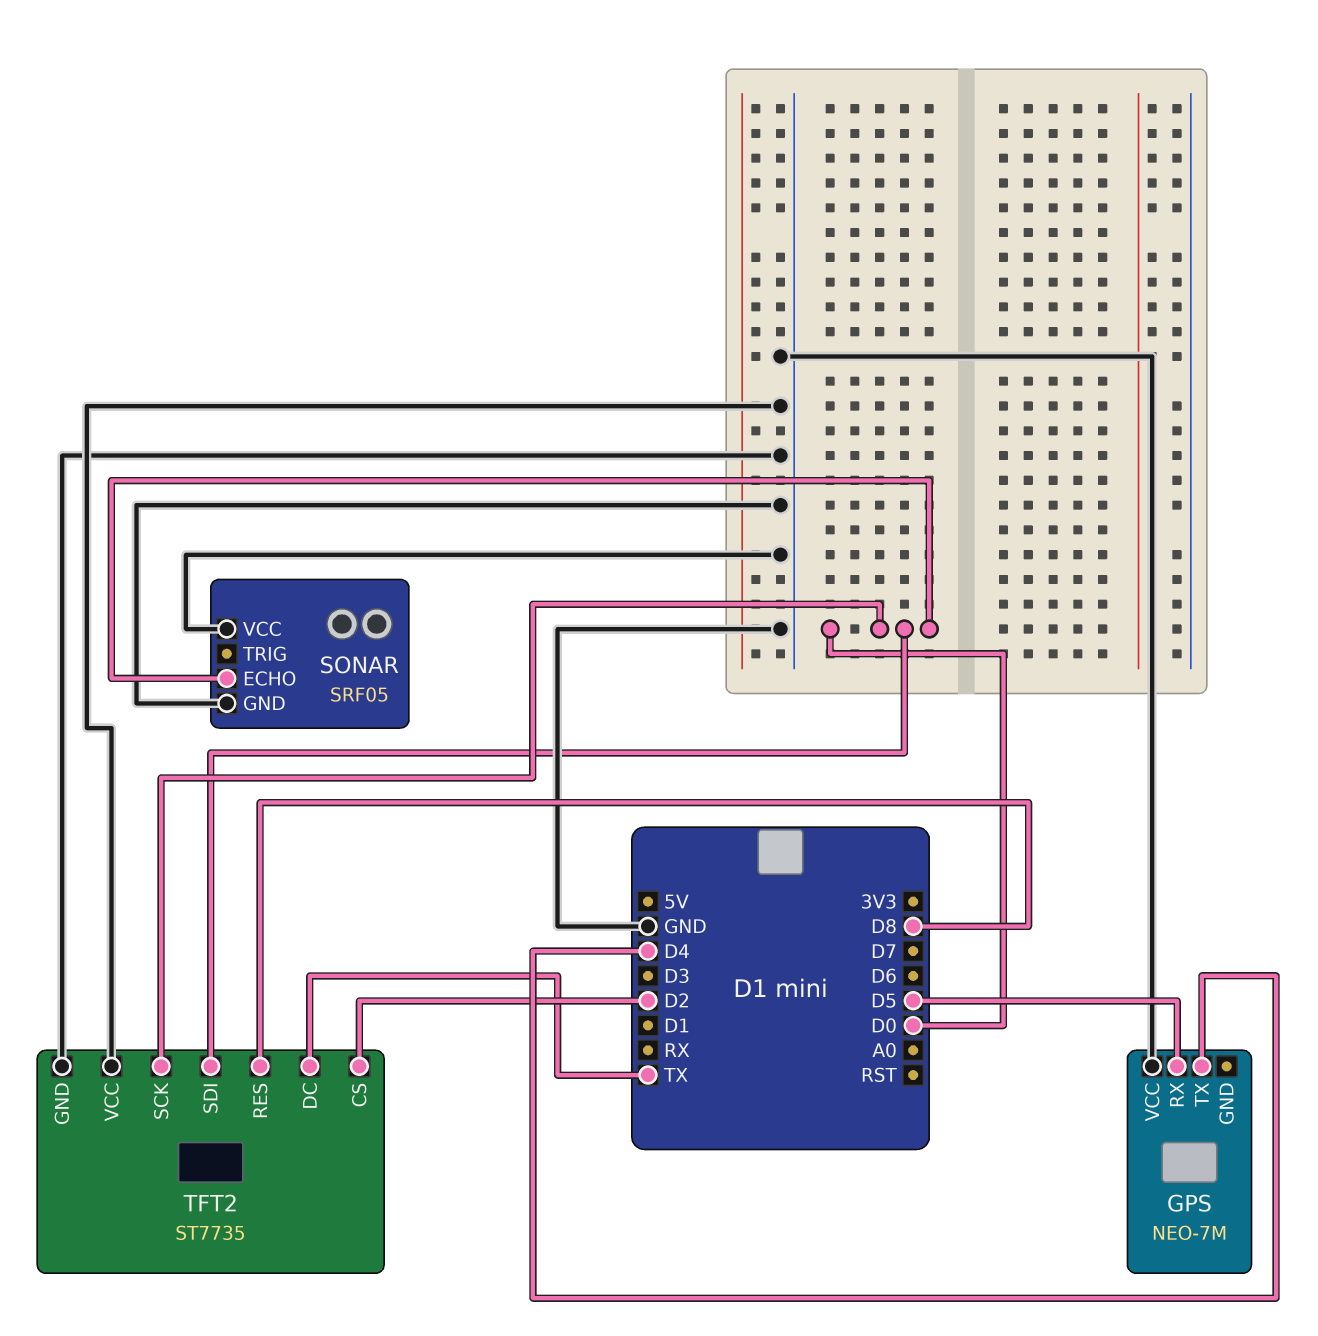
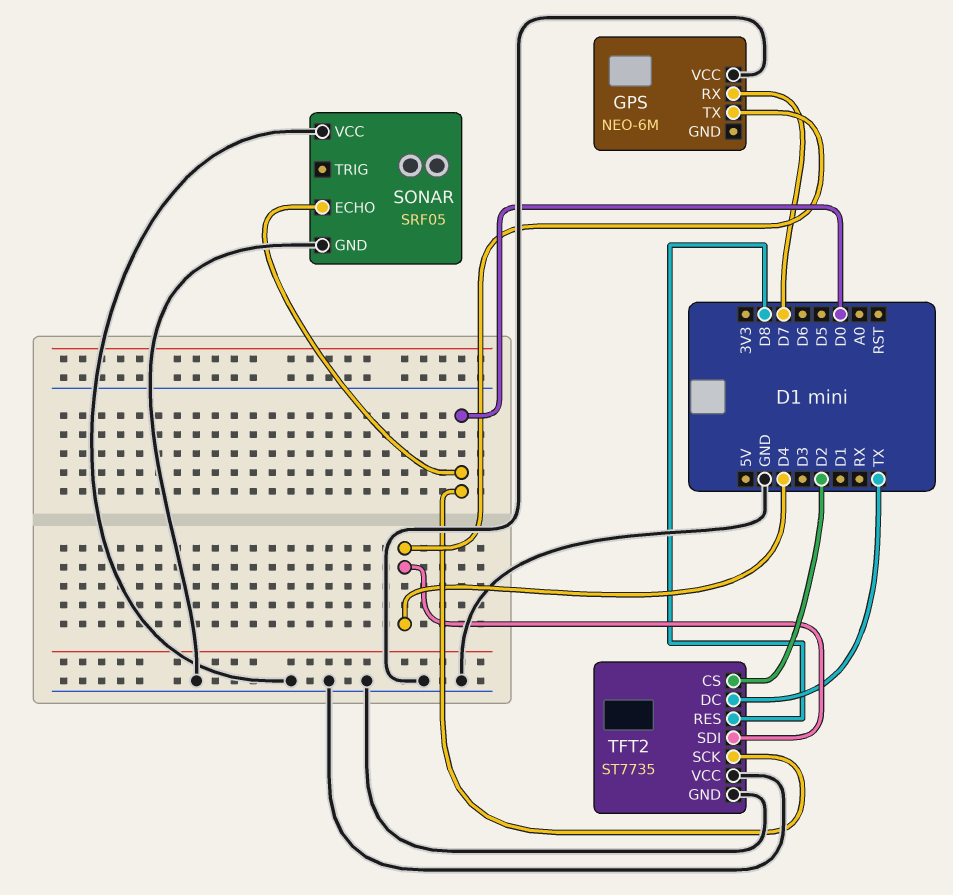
GPS: NEO-7M -> NEO-6M
GPS pin RX: D5 -> D7
TFT2 pin SDI: D0 -> D4

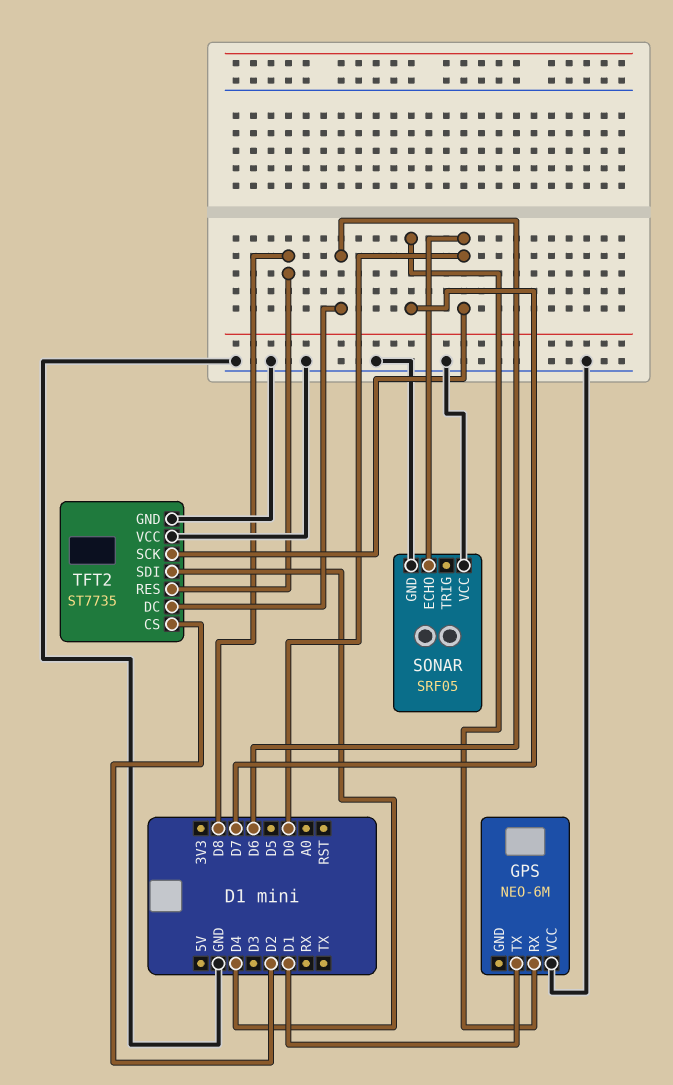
GPS pin TX: D4 -> D1
TFT2 pin DC: TX -> D6

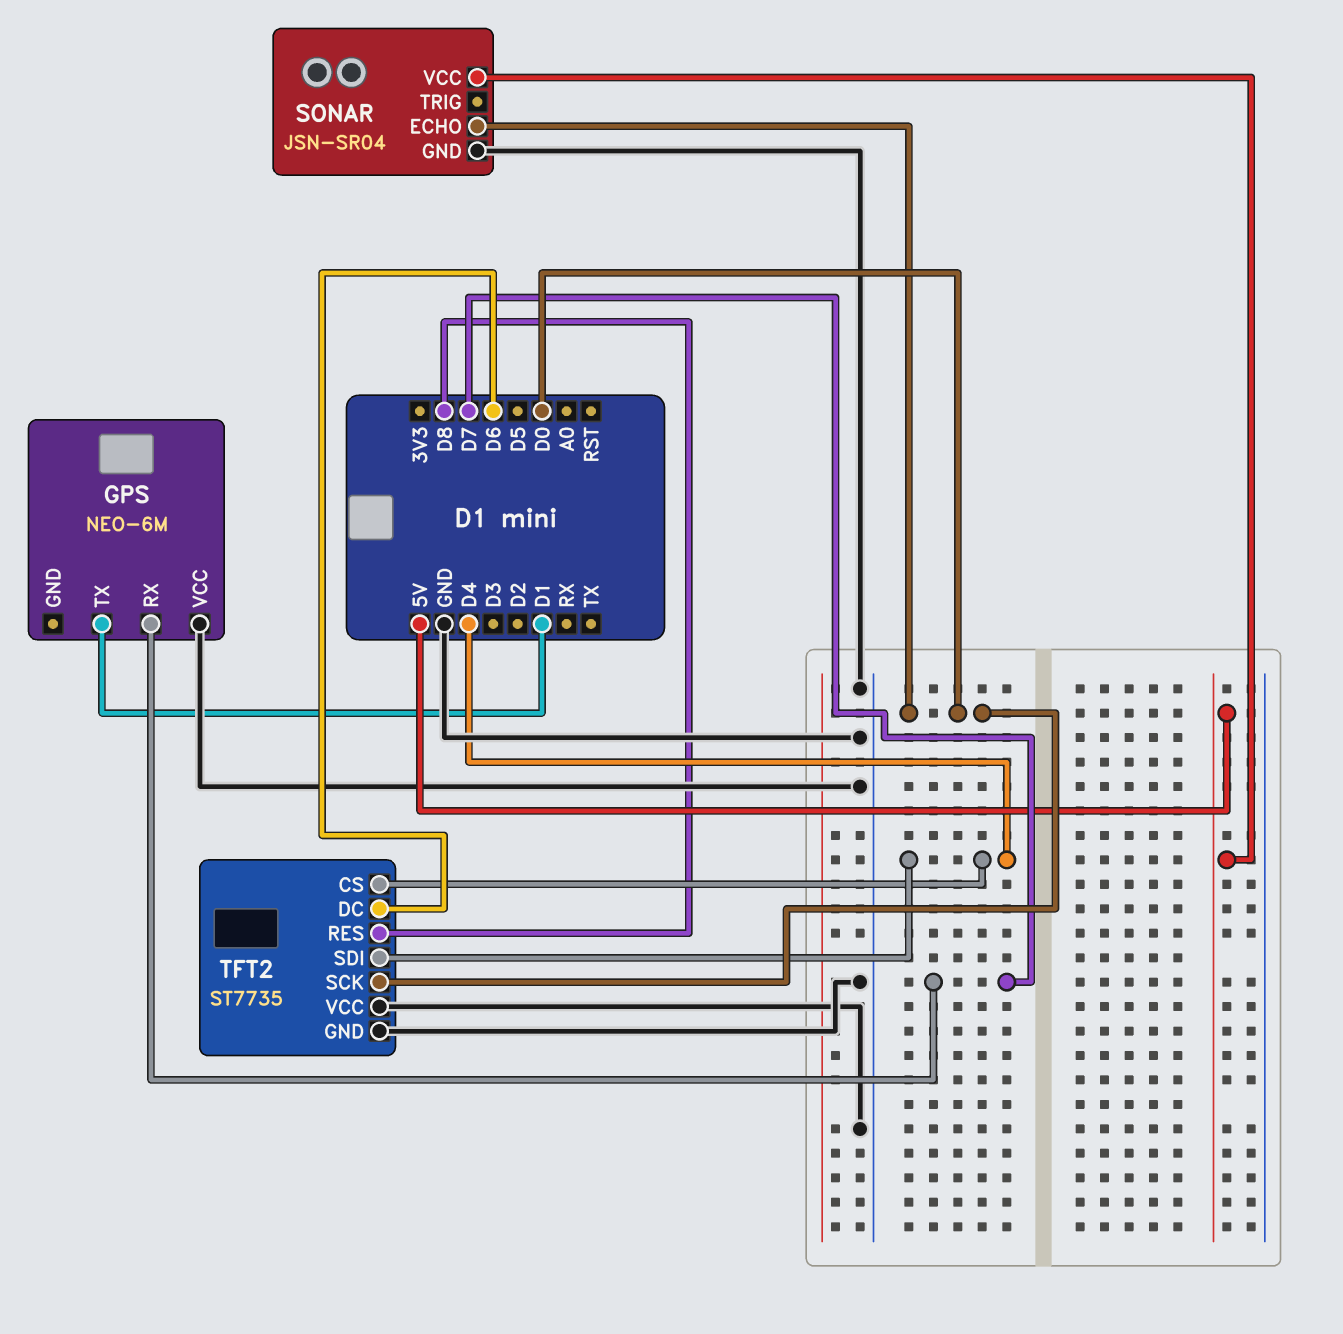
SONAR: SRF05 -> JSN-SR04
SONAR pin VCC: GND -> 5V
TFT2 pin CS: D2 -> D4

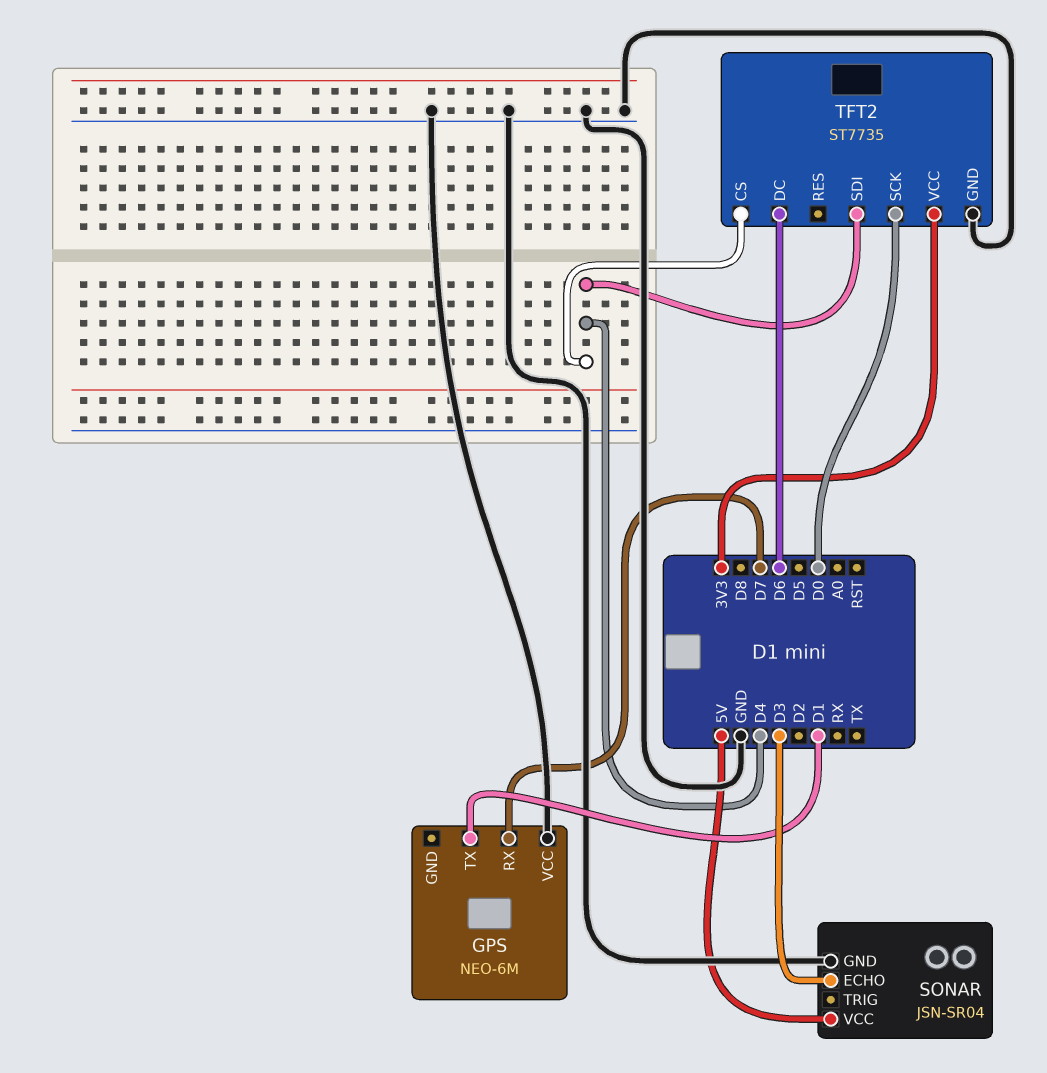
SONAR pin ECHO: D0 -> D3
TFT2 pin RES: D8 -> none
TFT2 pin VCC: GND -> 3V3

